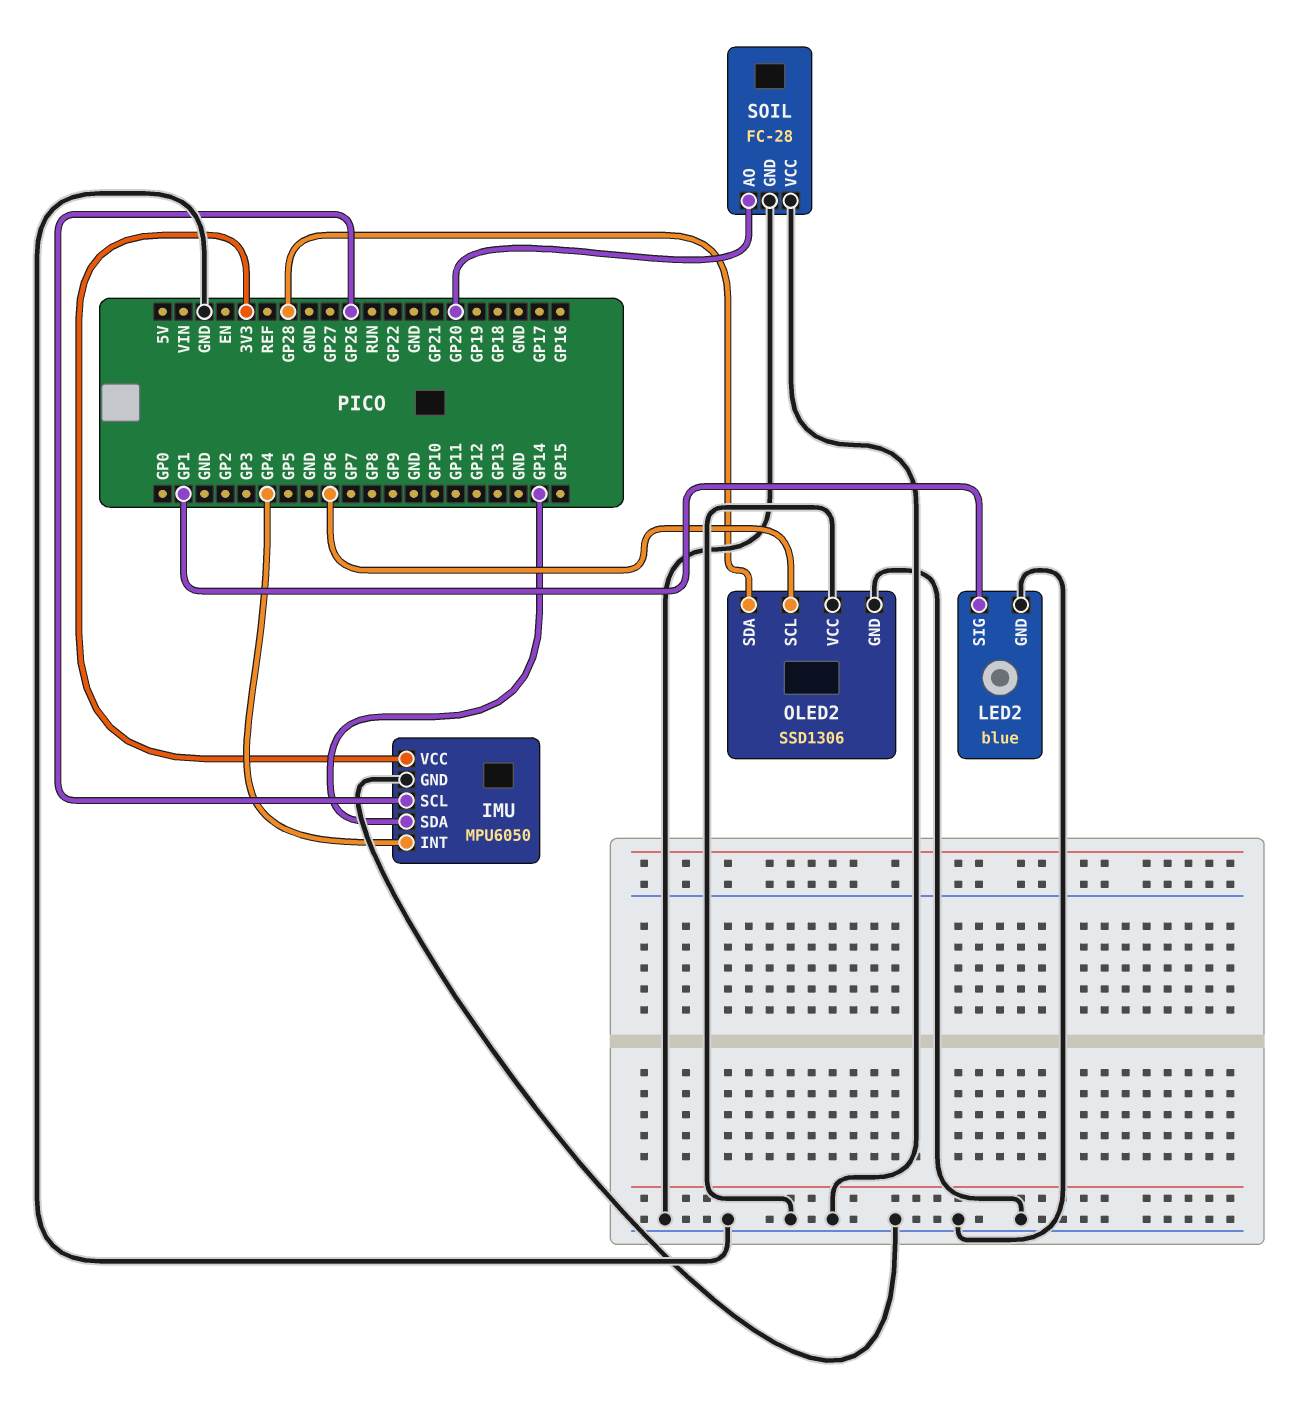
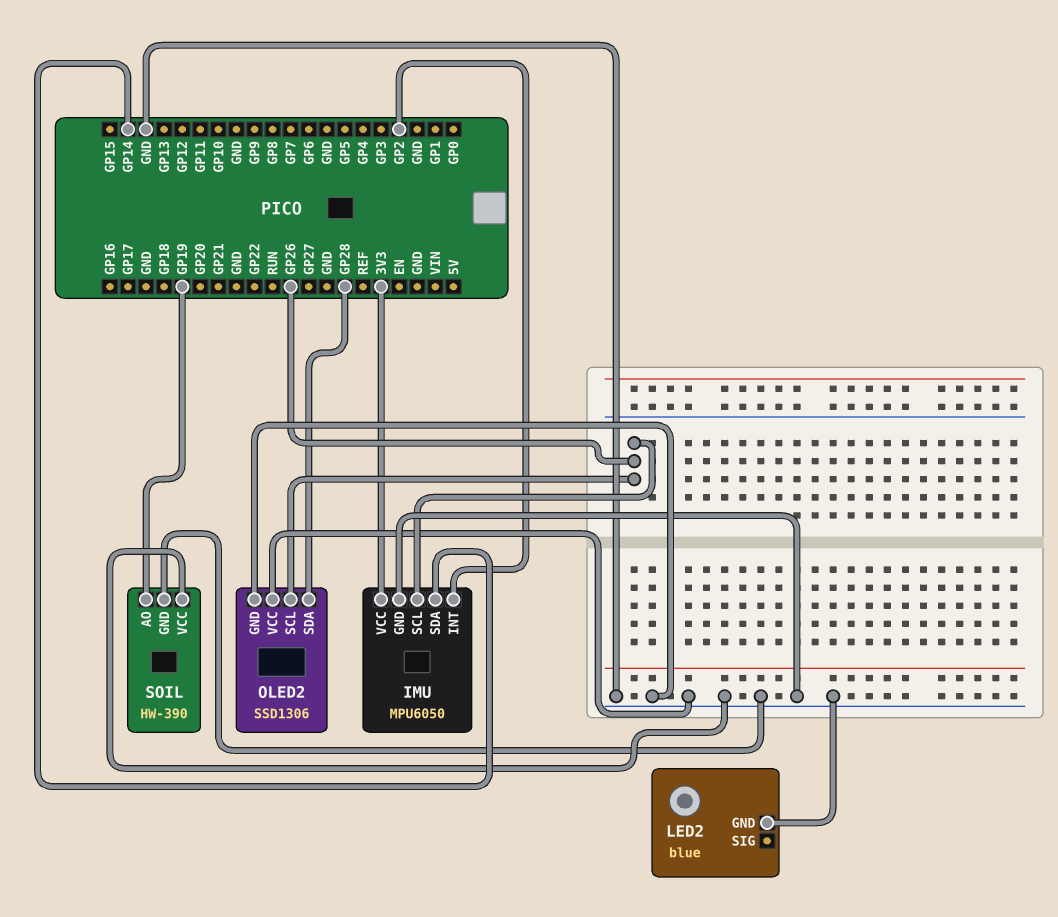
IMU pin INT: GP4 -> GP2
LED2 pin SIG: GP1 -> none
OLED2 pin SCL: GP6 -> GP26
SOIL: FC-28 -> HW-390
SOIL pin AO: GP20 -> GP19

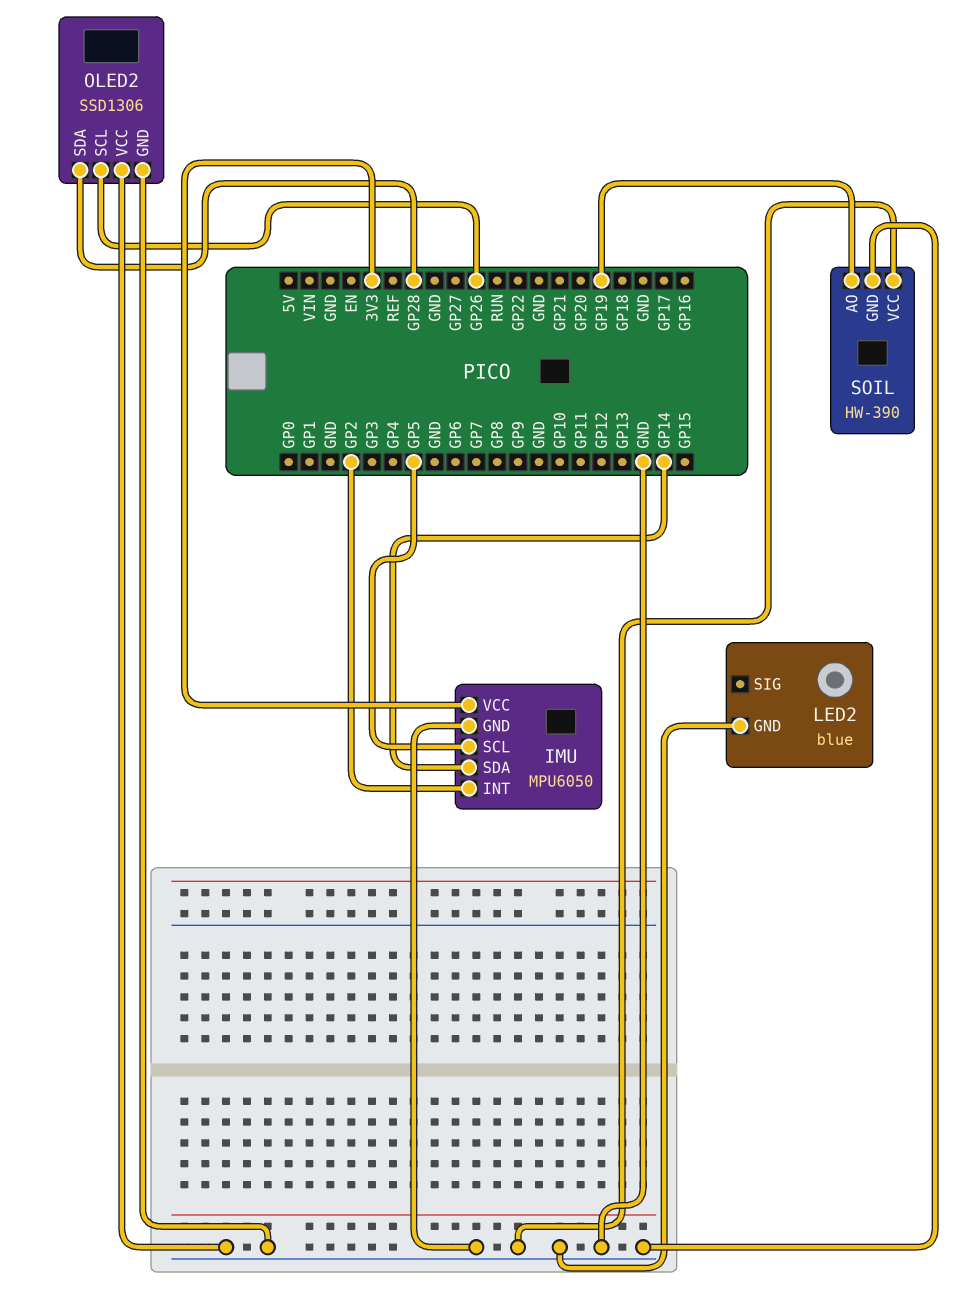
IMU pin SCL: GP26 -> GP5

